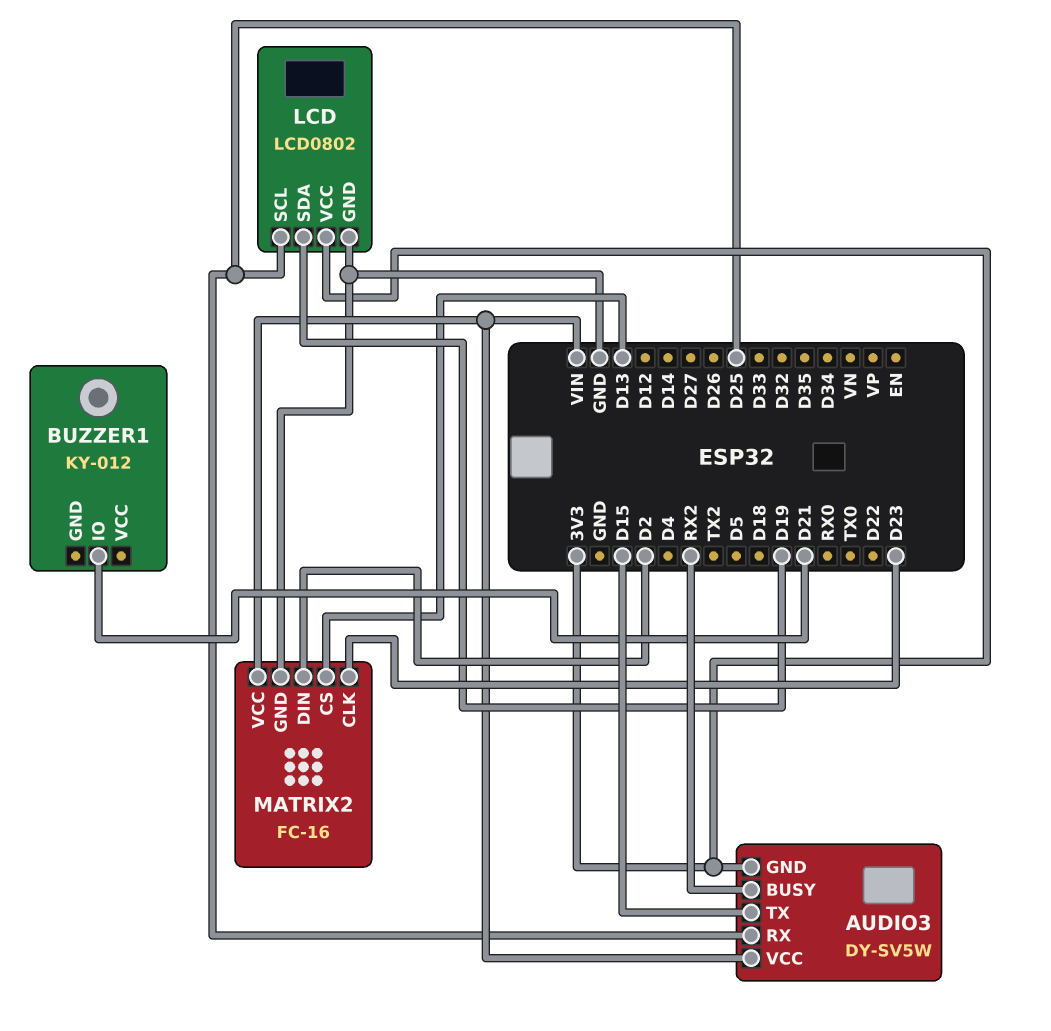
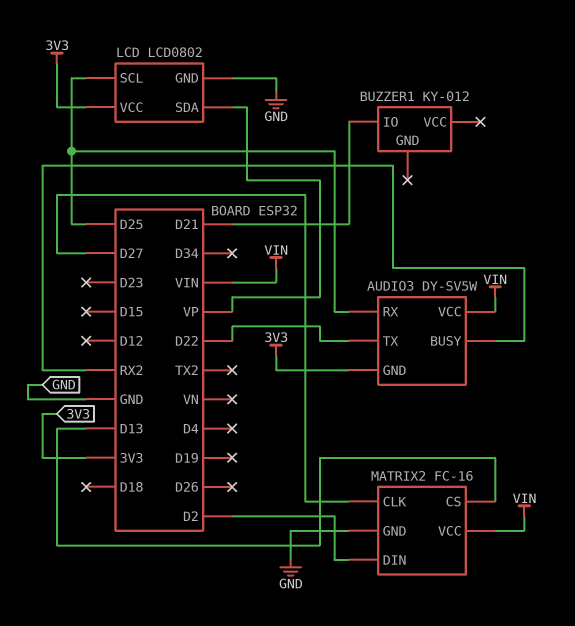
AUDIO3 pin TX: D15 -> D22
LCD pin SDA: D19 -> VP
MATRIX2 pin CLK: D23 -> D27

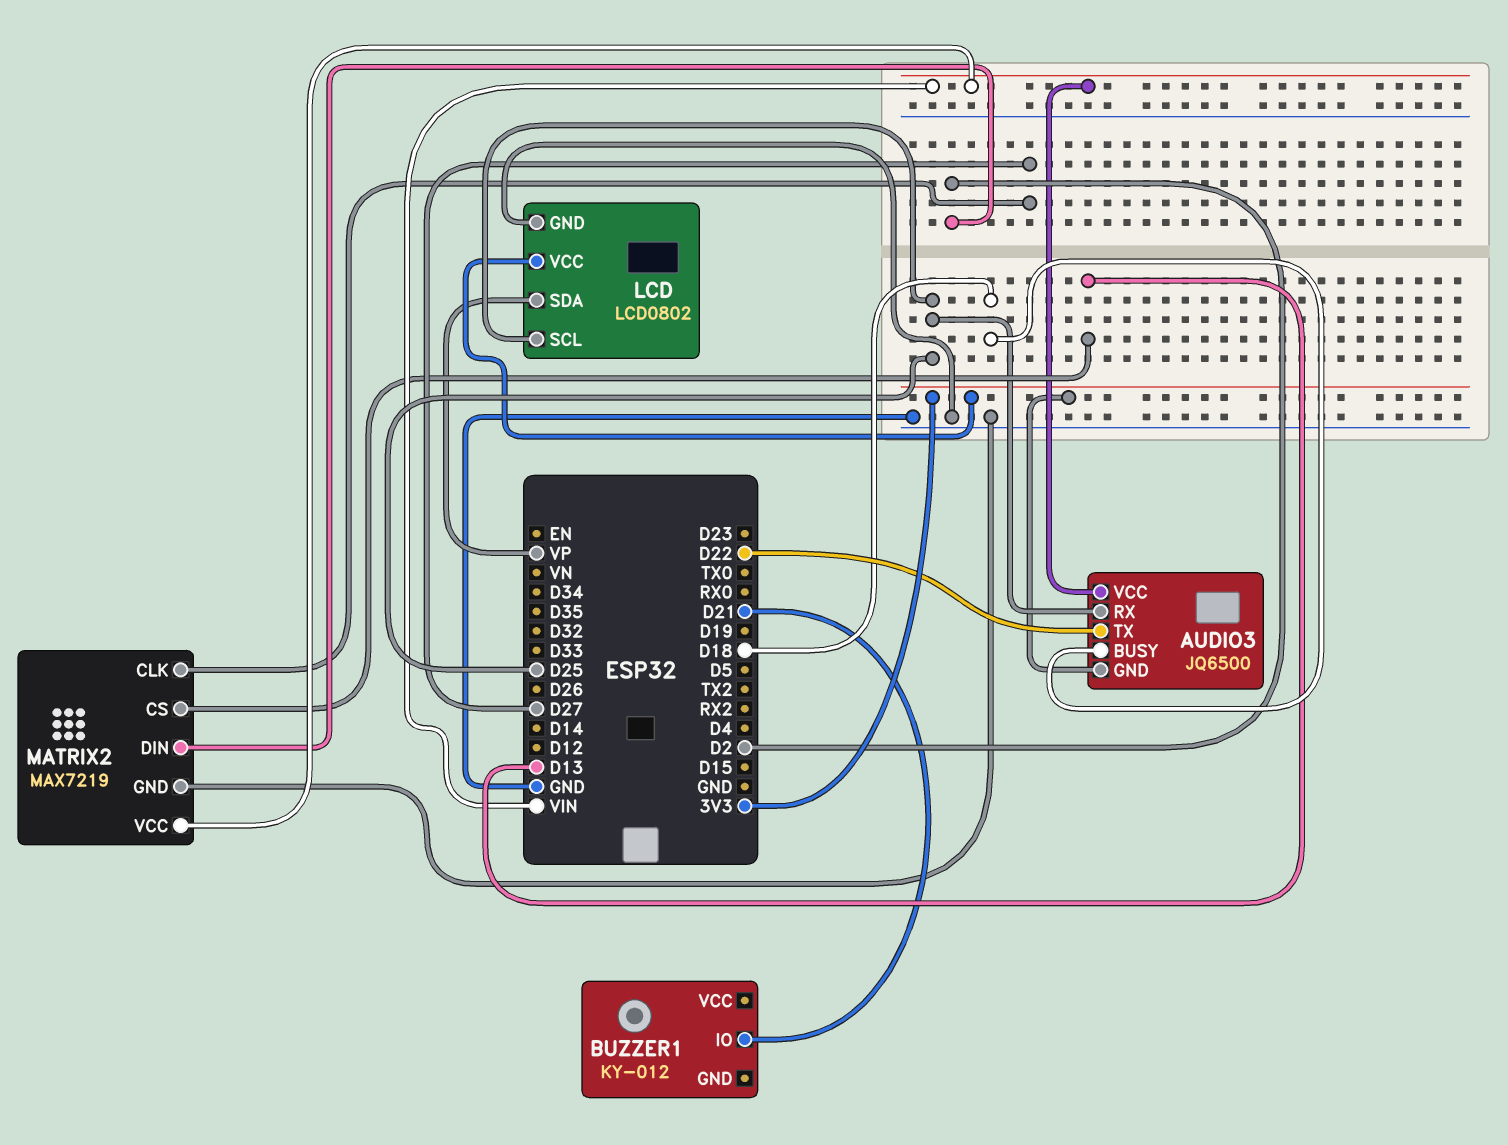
AUDIO3: DY-SV5W -> JQ6500
AUDIO3 pin BUSY: RX2 -> D18
MATRIX2: FC-16 -> MAX7219

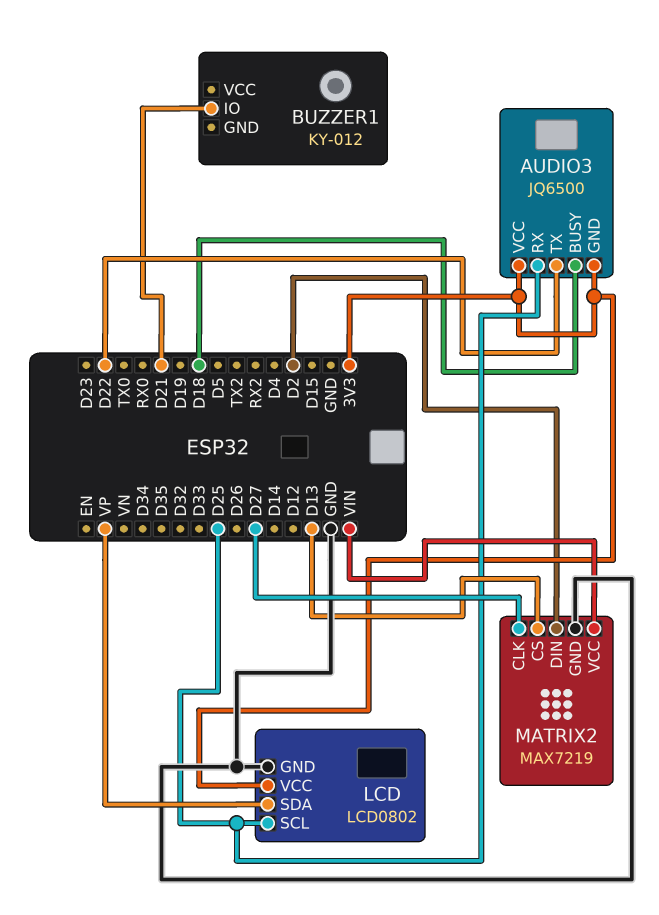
AUDIO3 pin VCC: VIN -> 3V3

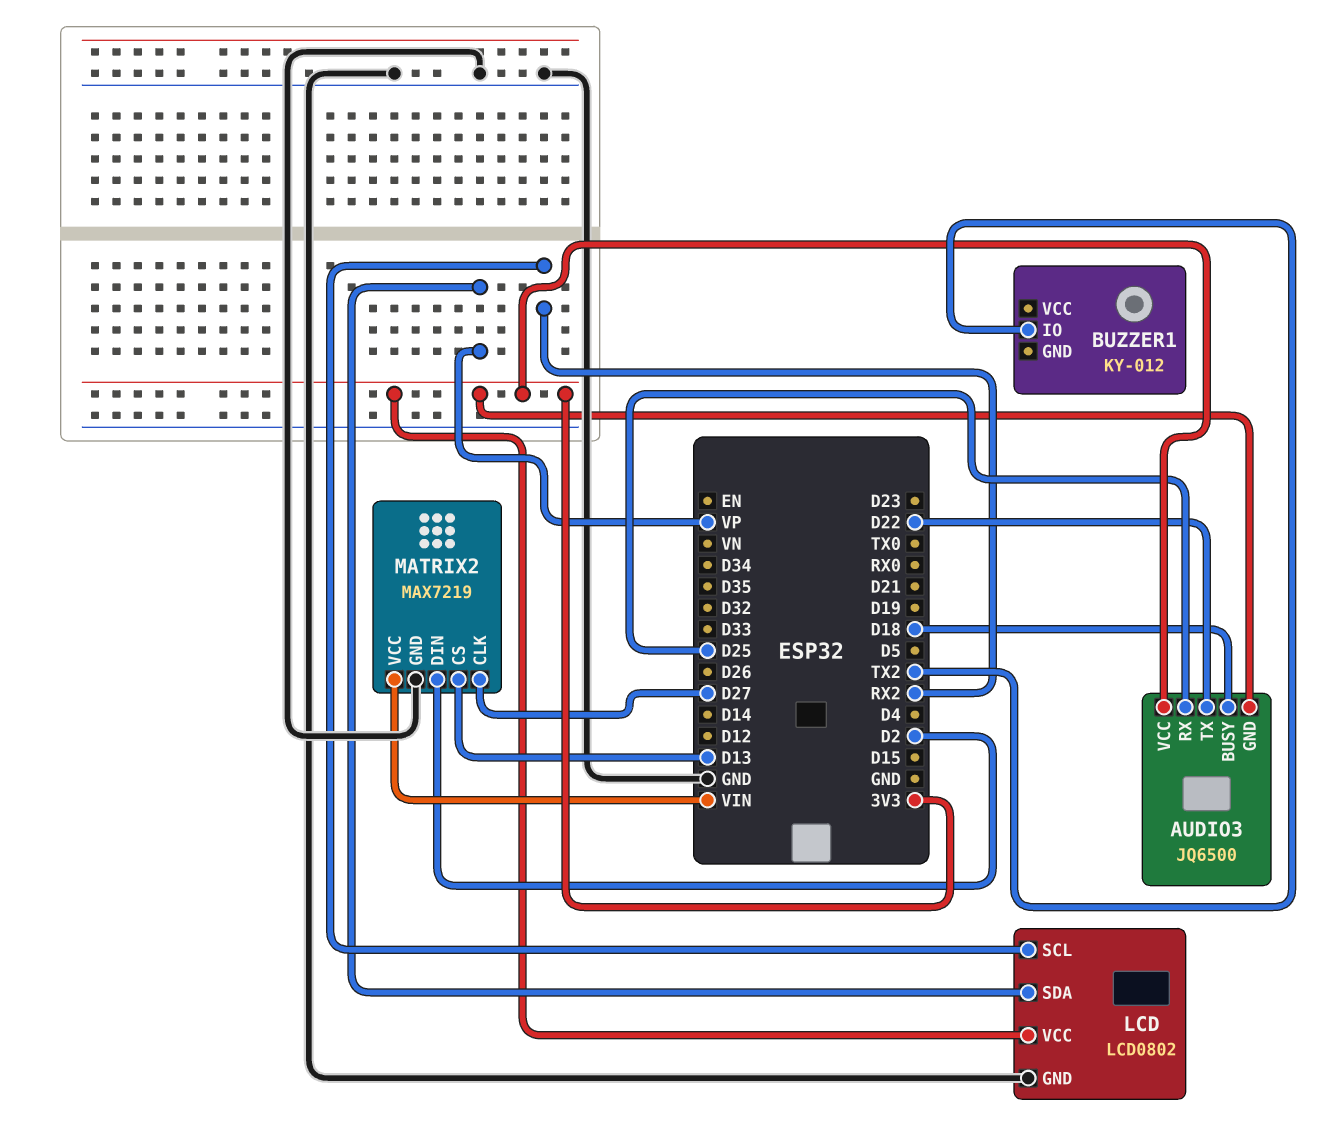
BUZZER1 pin IO: D21 -> TX2
LCD pin SCL: D25 -> RX2

